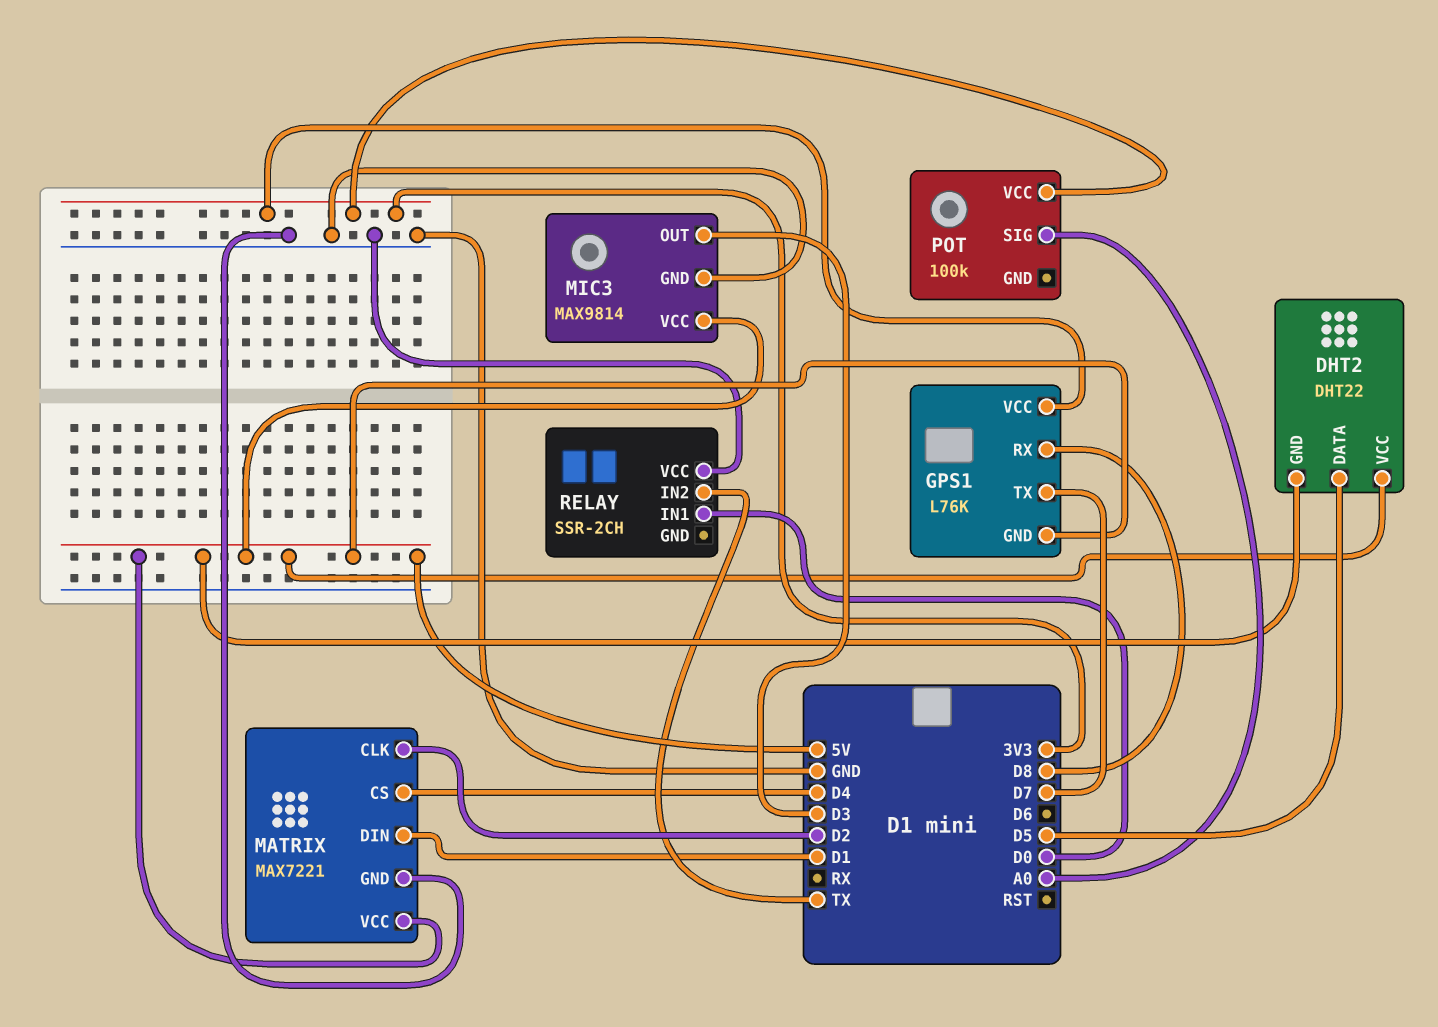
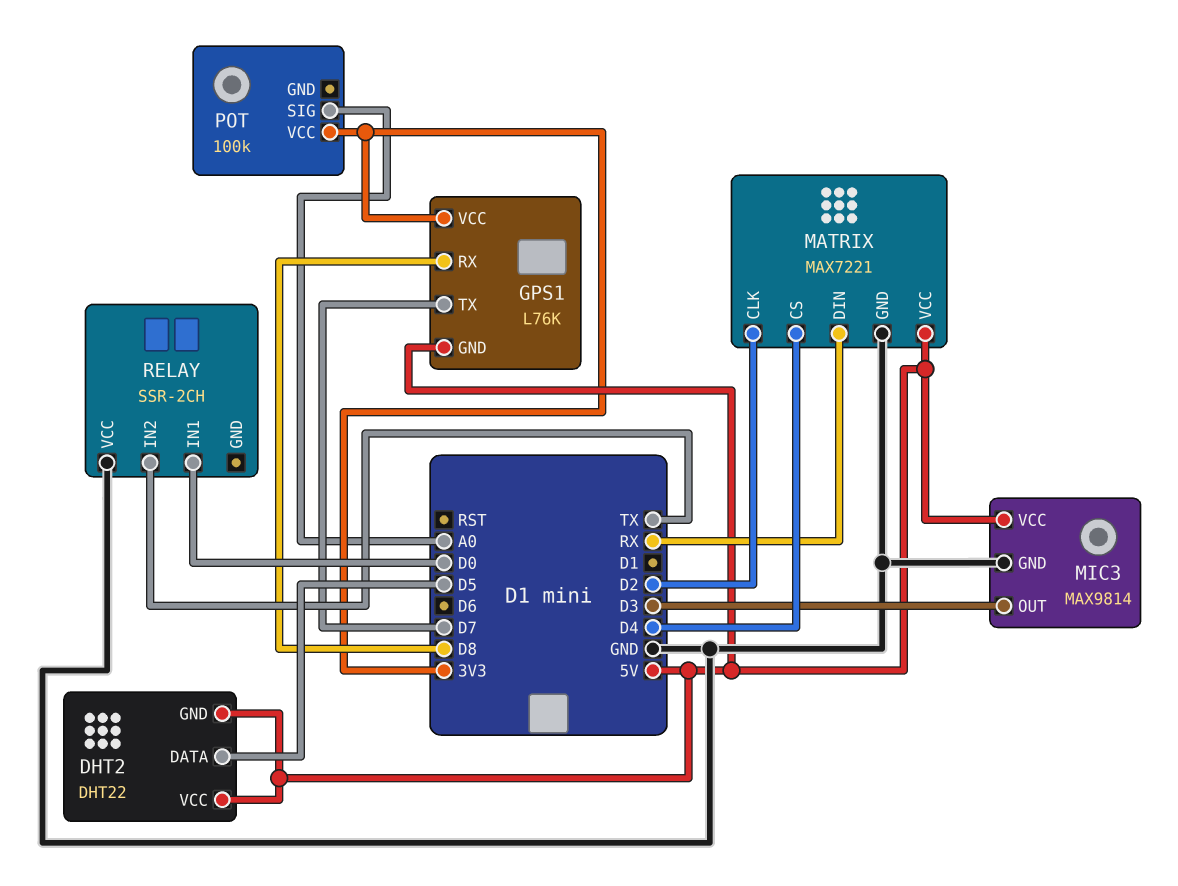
MATRIX pin DIN: D1 -> RX

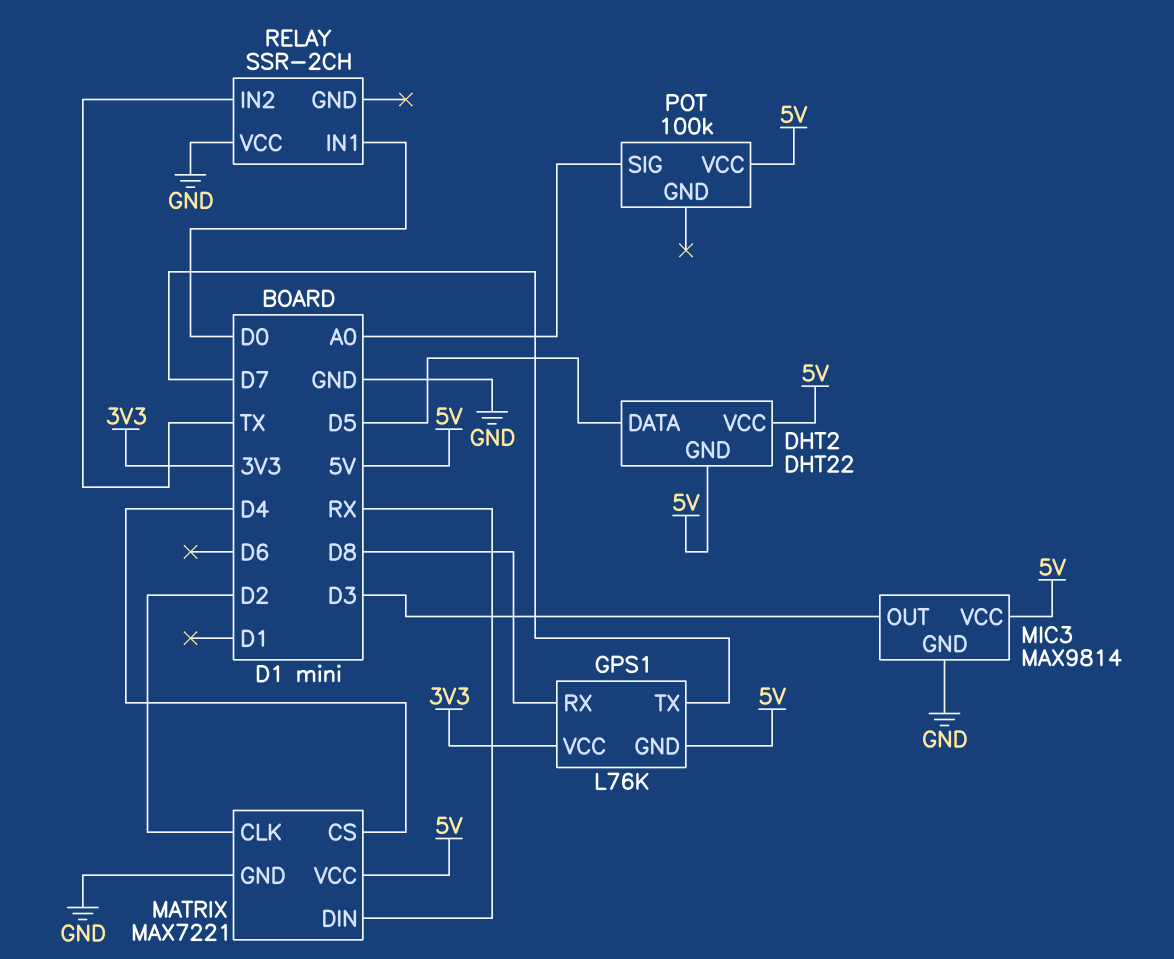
POT pin VCC: 3V3 -> 5V

